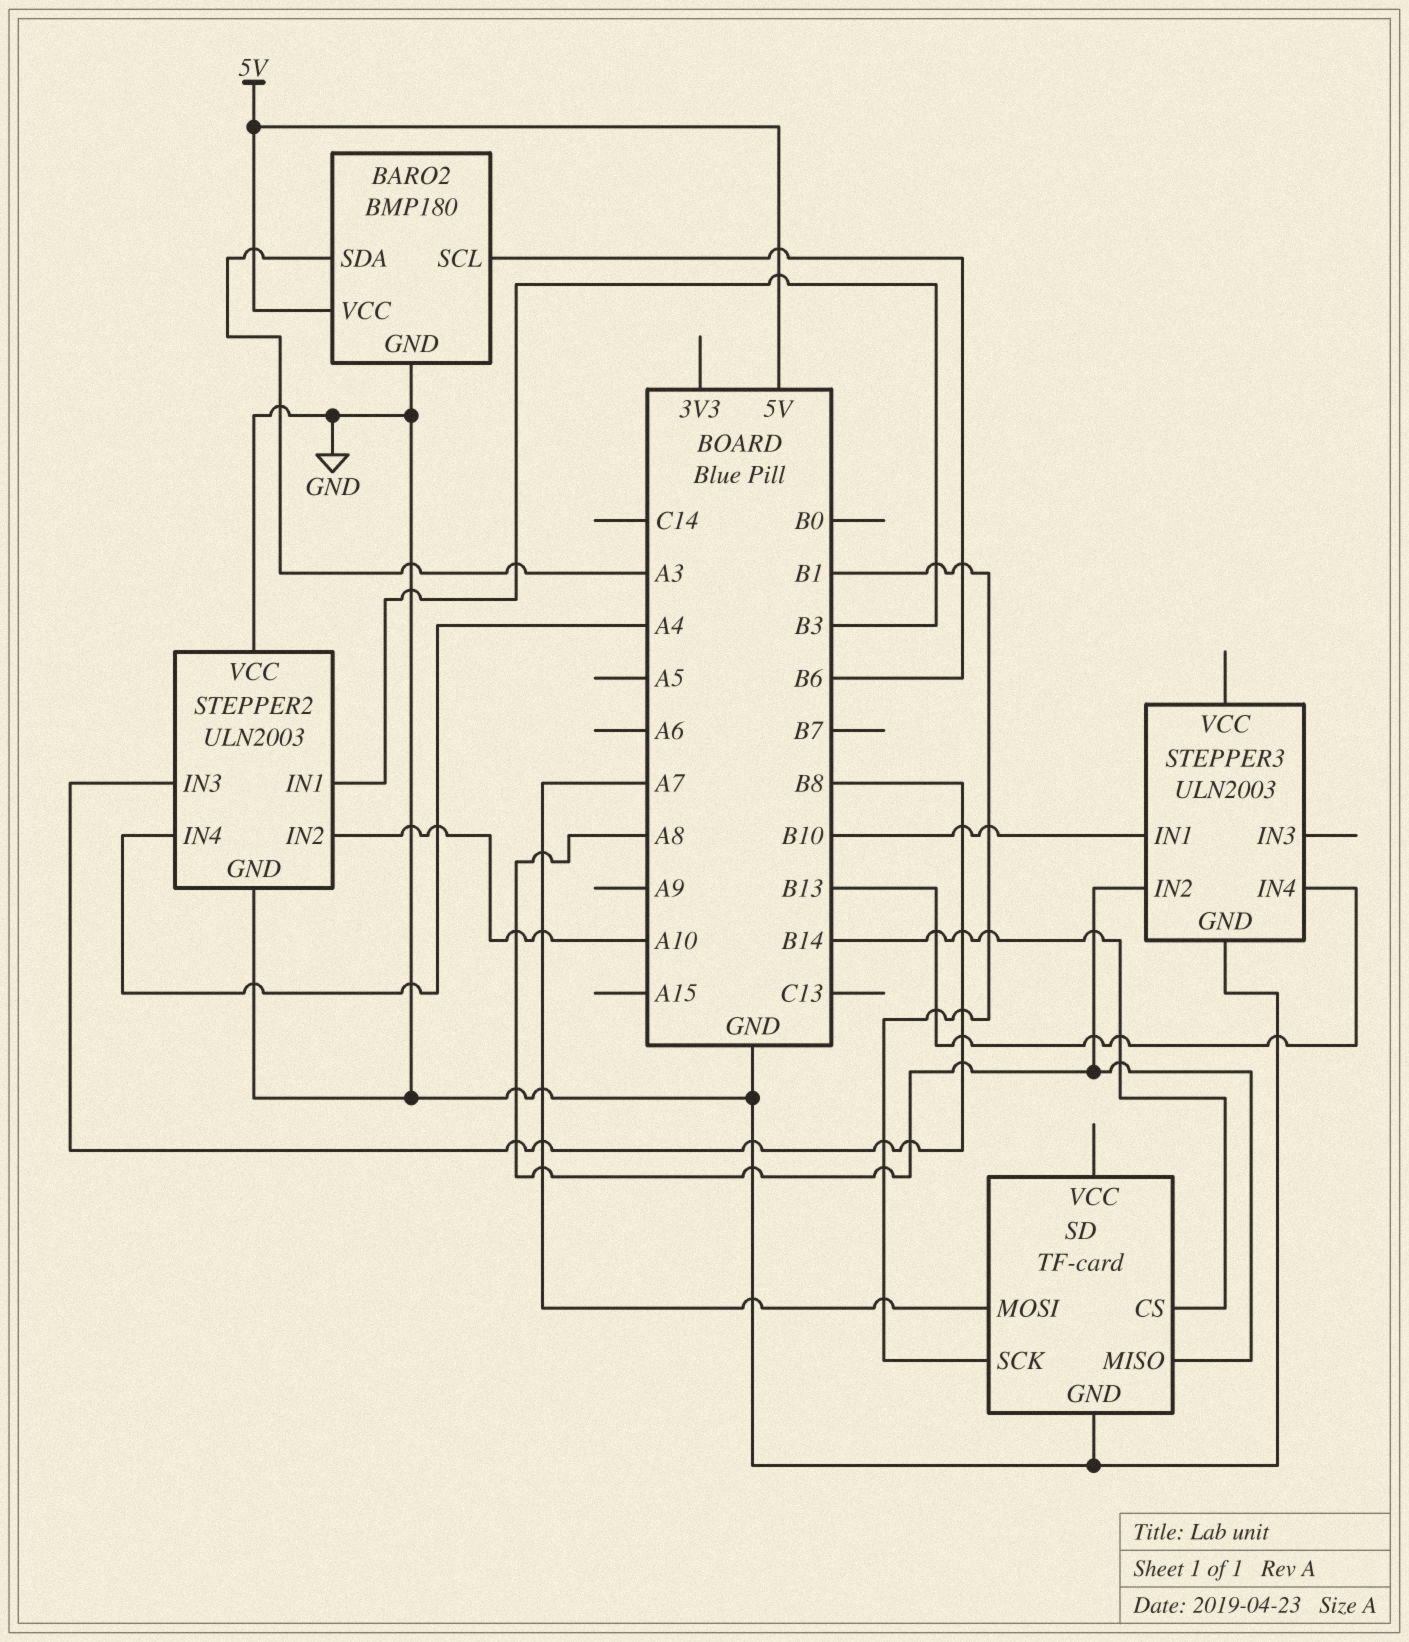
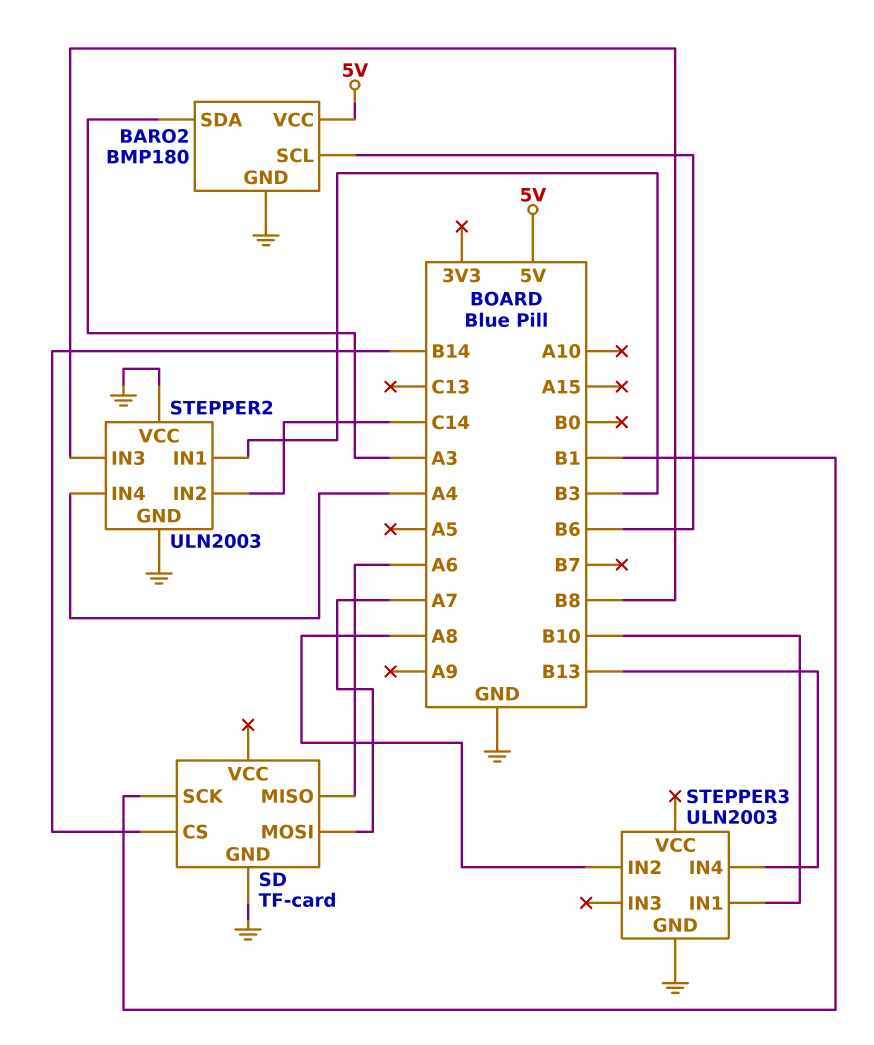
SD pin MISO: A8 -> A6
STEPPER2 pin IN2: A10 -> C14

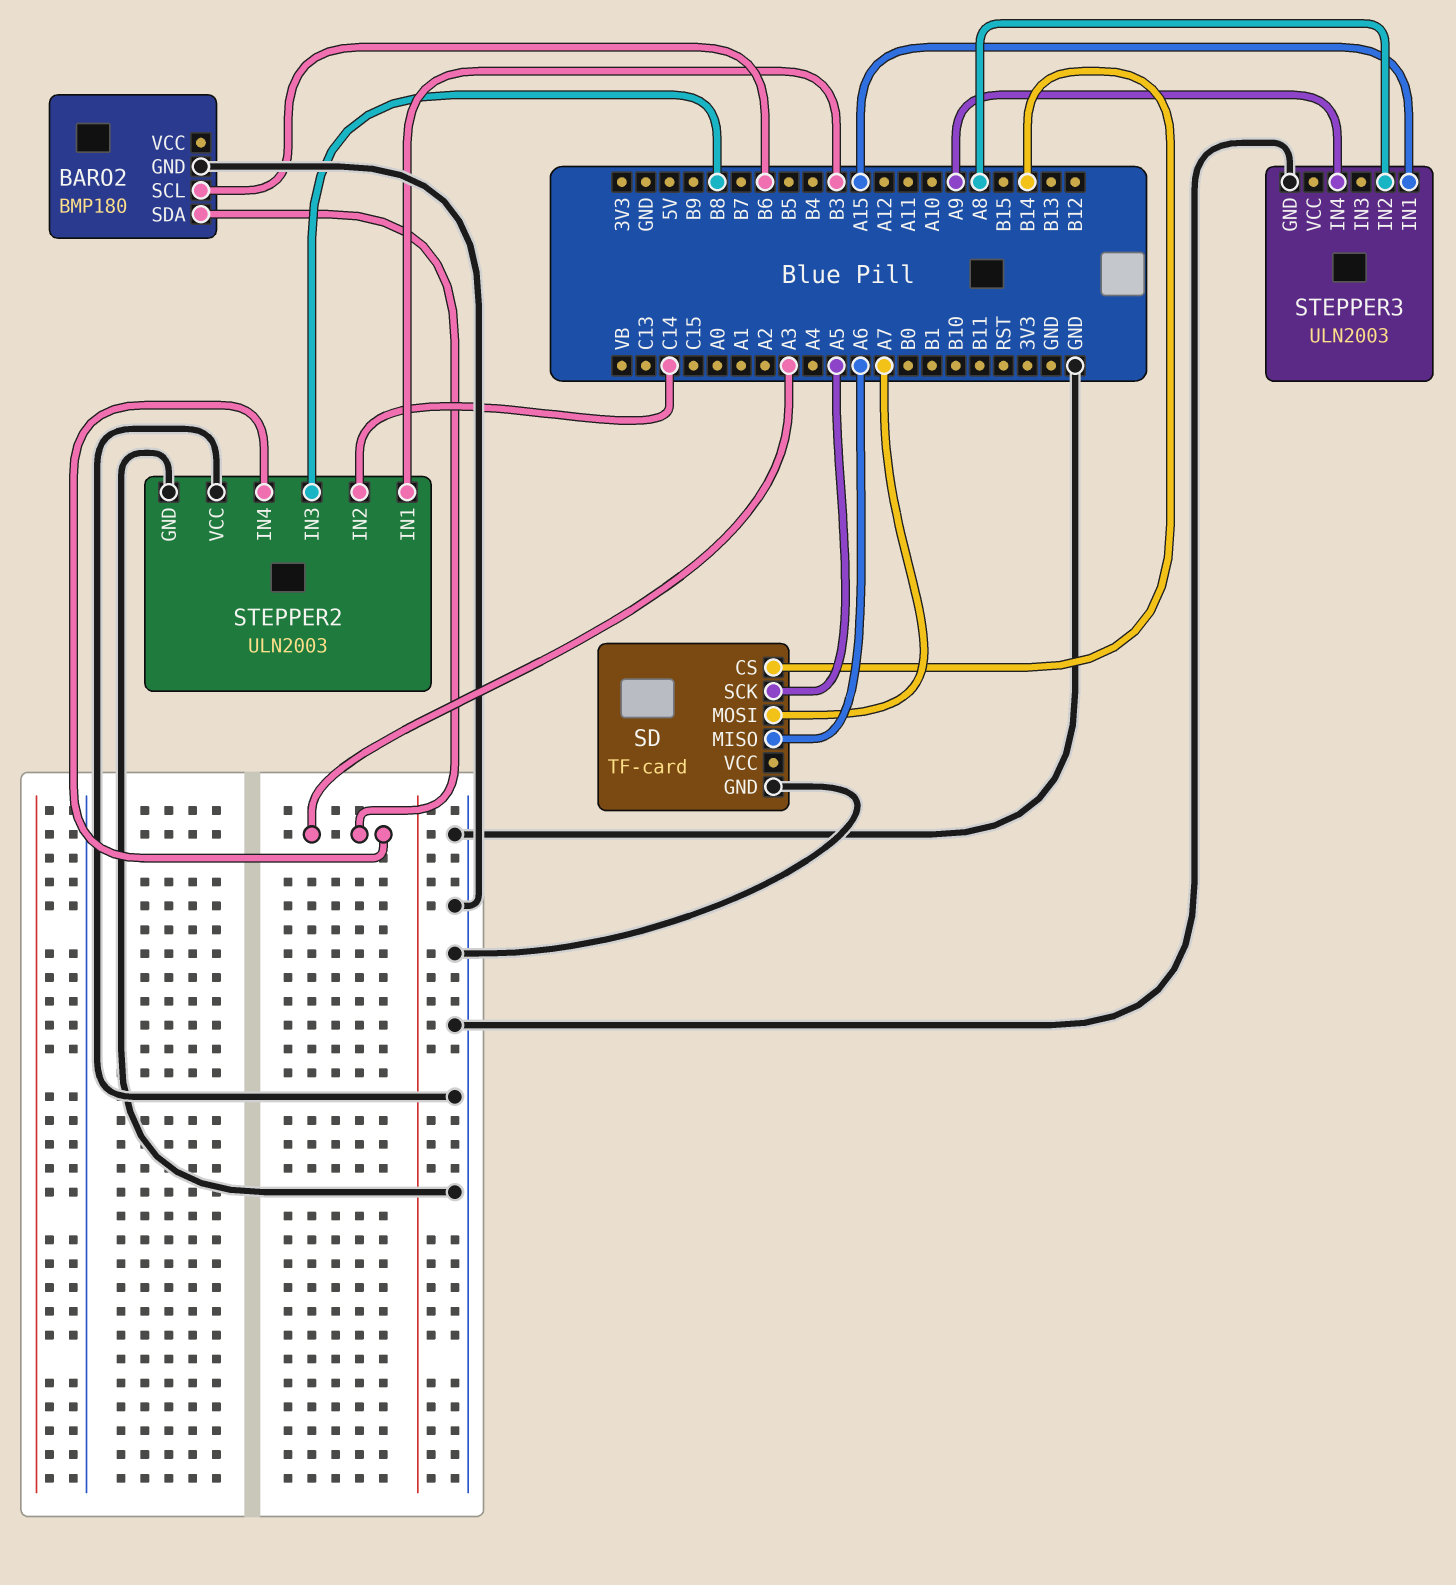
BARO2 pin VCC: 5V -> none
SD pin SCK: B1 -> A5
STEPPER2 pin IN4: A4 -> A3
STEPPER3 pin IN1: B10 -> A15
STEPPER3 pin IN4: B13 -> A9

